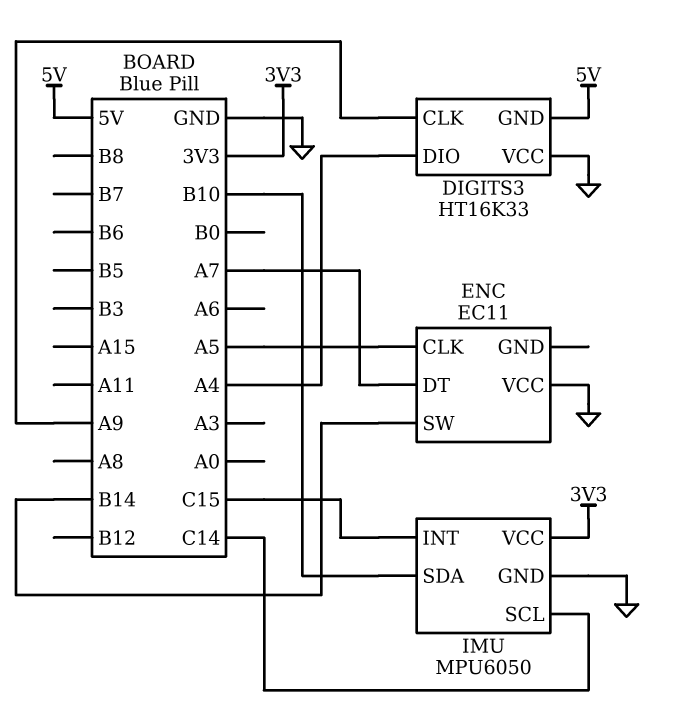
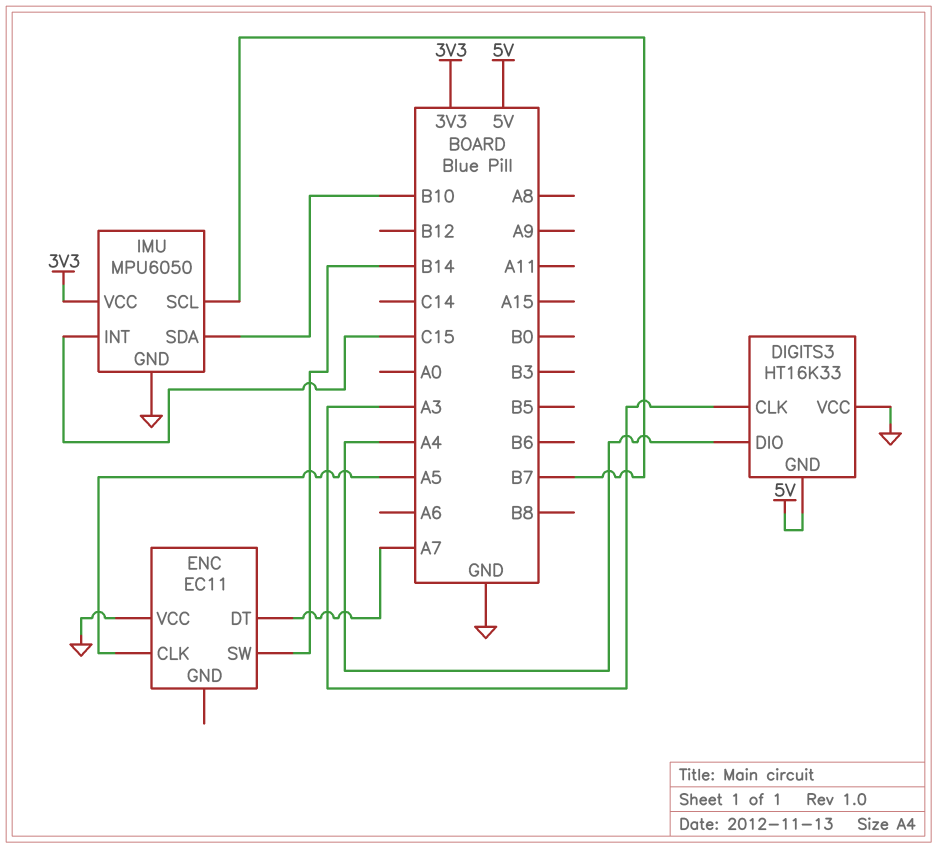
DIGITS3 pin CLK: A9 -> A3
IMU pin SCL: C14 -> B7

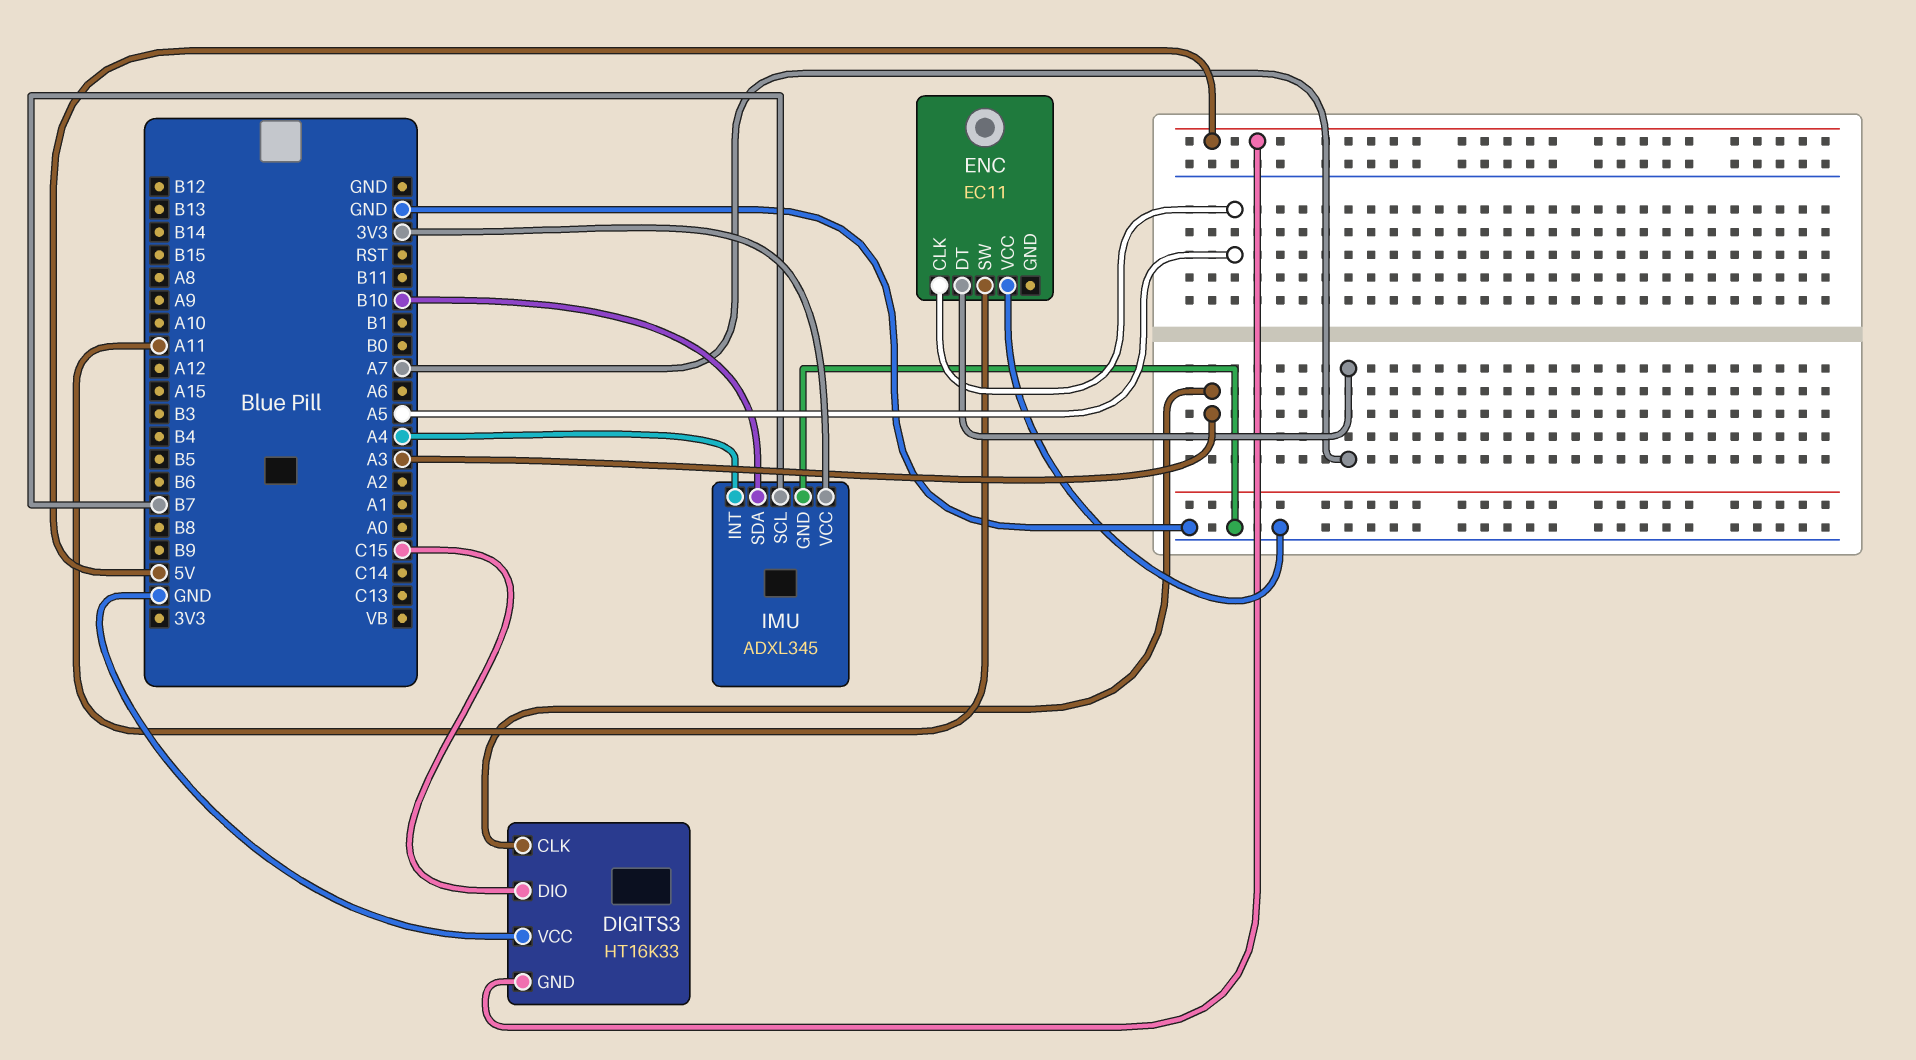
DIGITS3 pin DIO: A4 -> C15
ENC pin SW: B14 -> A11
IMU: MPU6050 -> ADXL345
IMU pin INT: C15 -> A4

